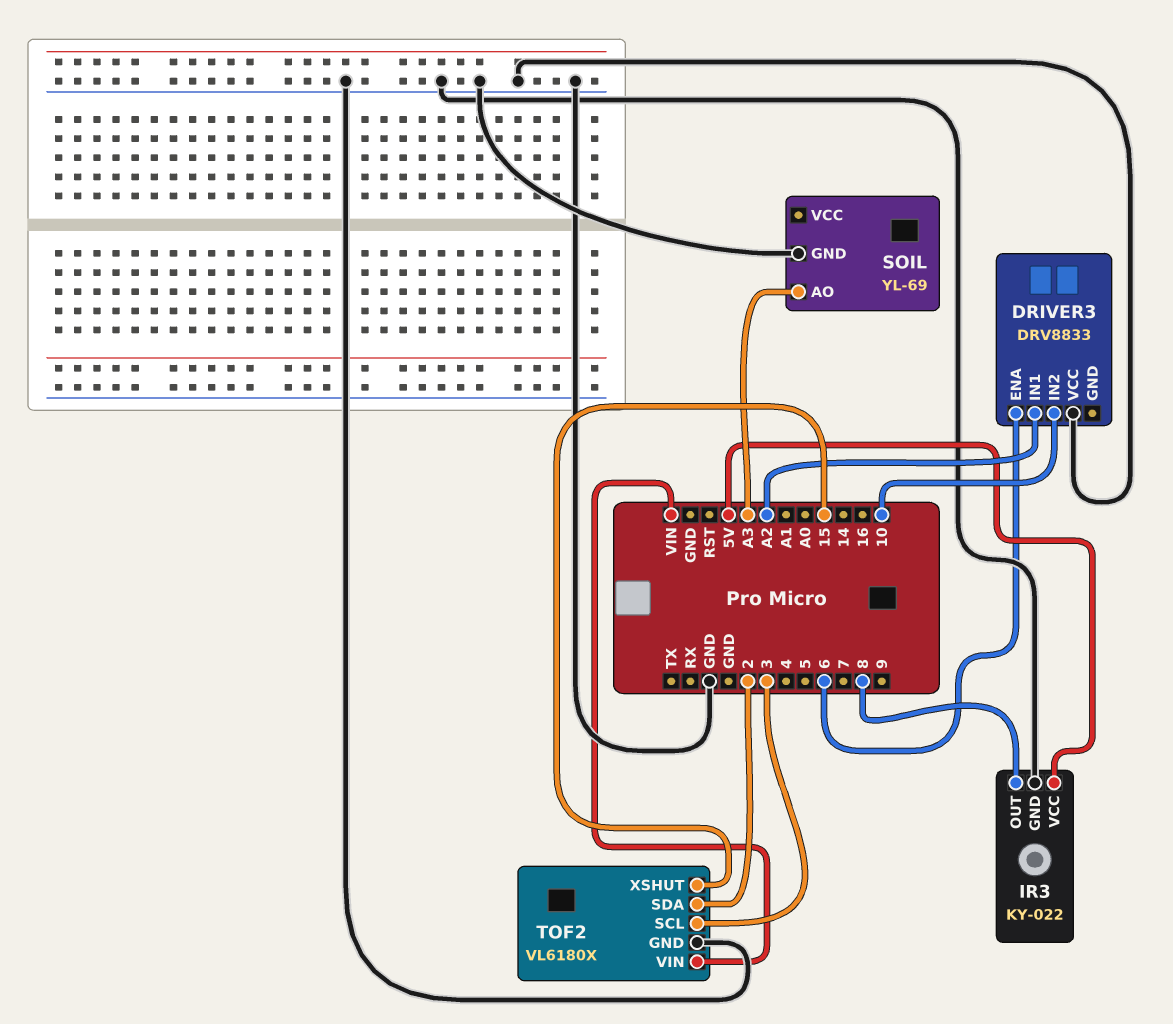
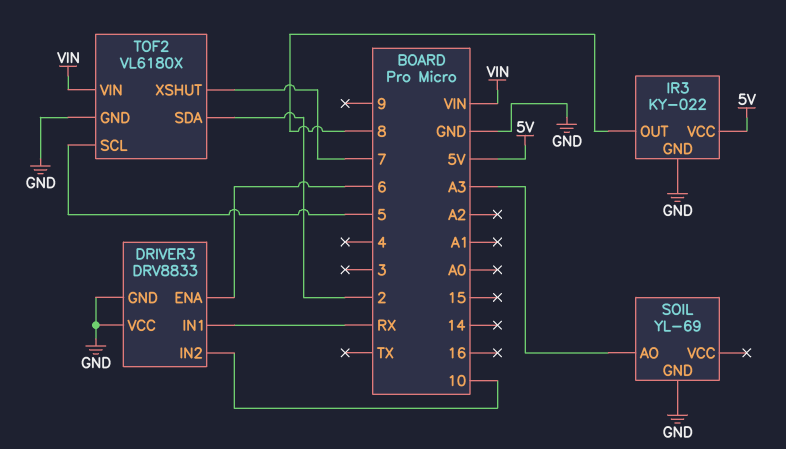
DRIVER3 pin GND: none -> GND
DRIVER3 pin IN1: A2 -> RX
TOF2 pin SCL: 3 -> 5
TOF2 pin XSHUT: 15 -> 7

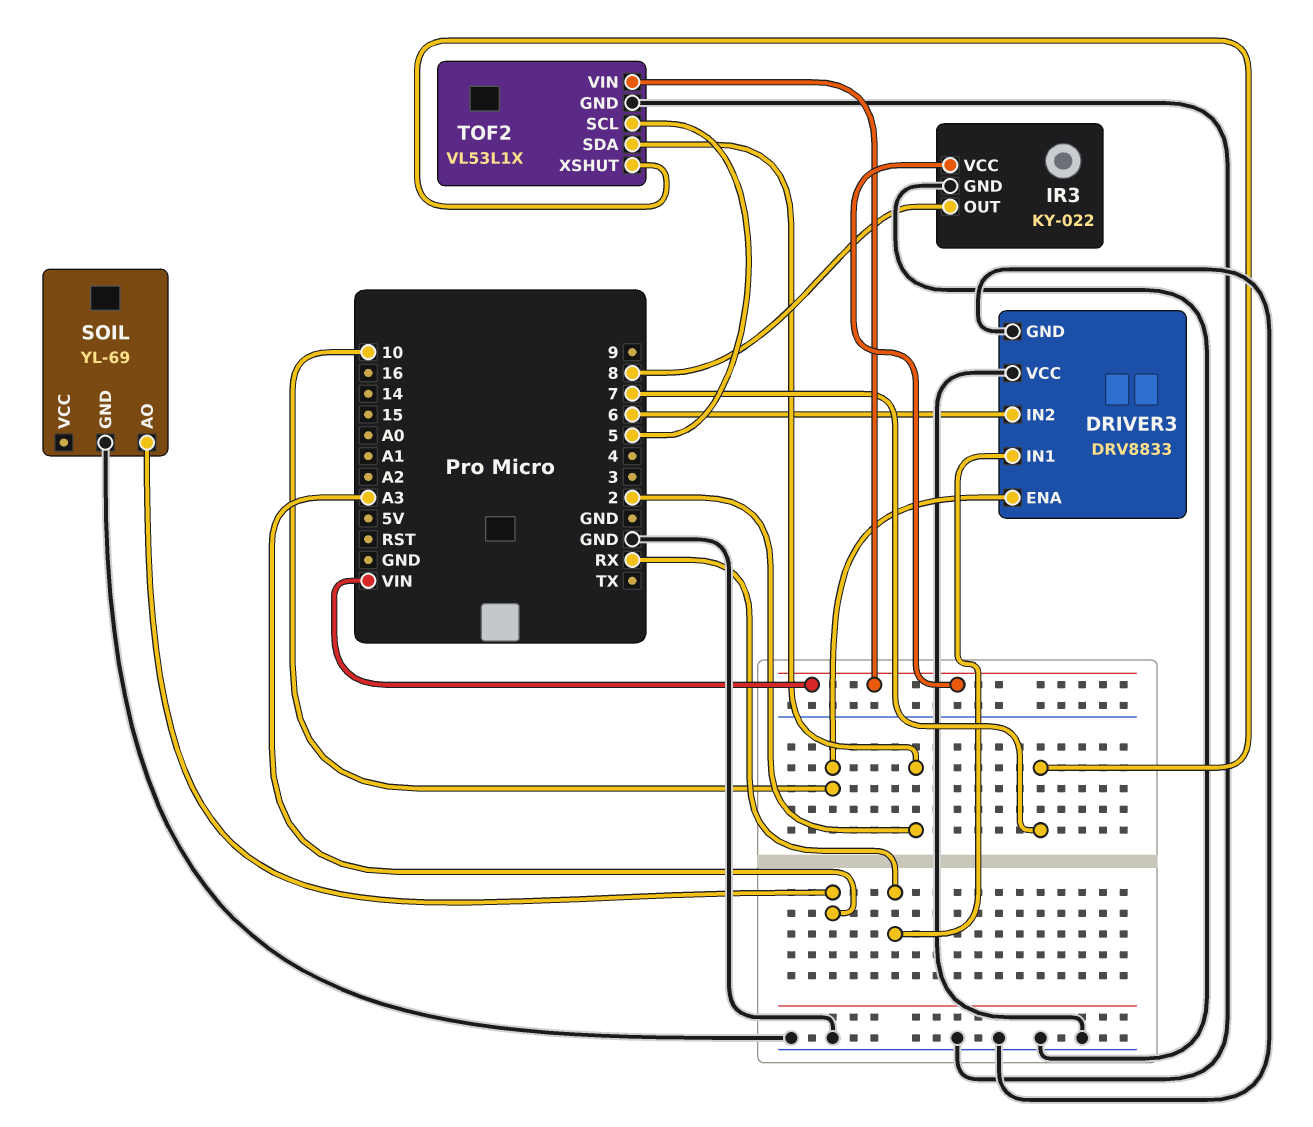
DRIVER3 pin ENA: 6 -> 10
DRIVER3 pin IN2: 10 -> 6
IR3 pin VCC: 5V -> VIN
TOF2: VL6180X -> VL53L1X

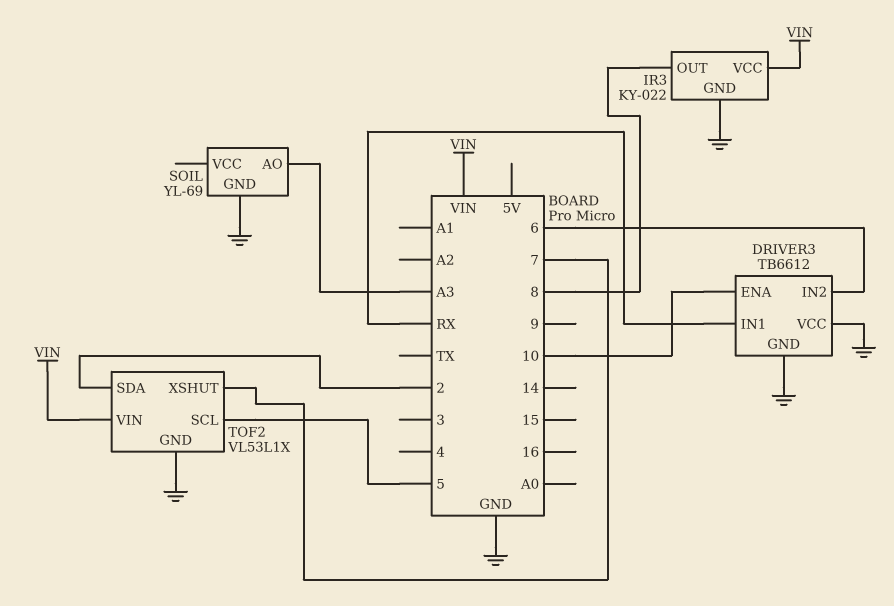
DRIVER3: DRV8833 -> TB6612

